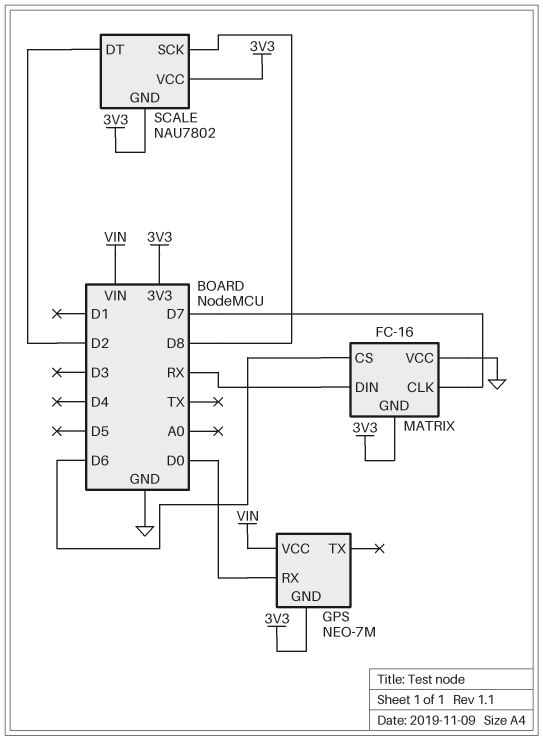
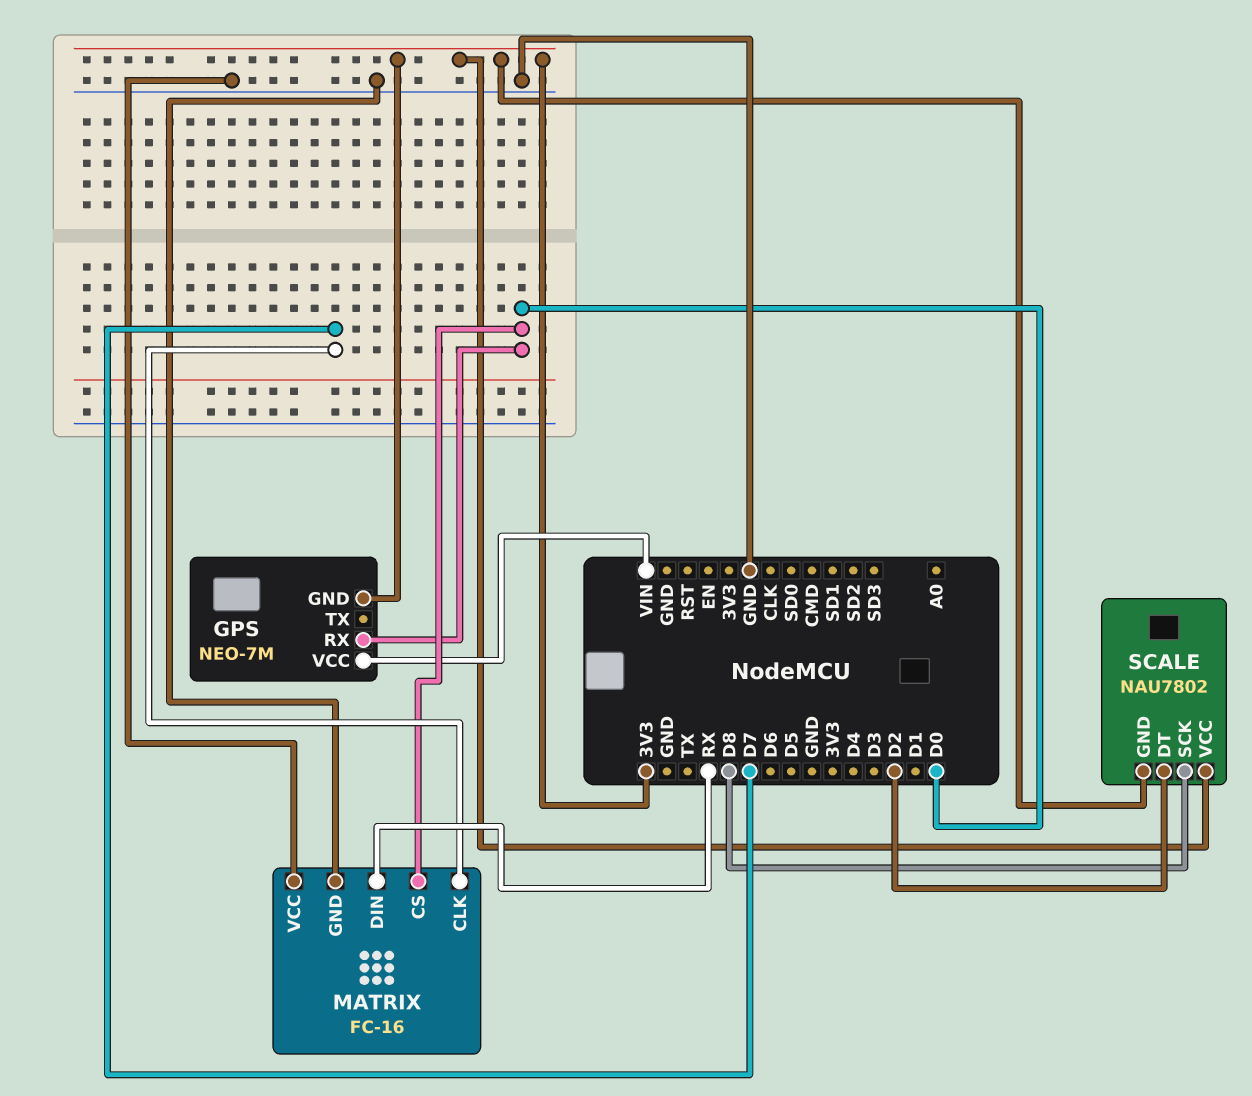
MATRIX pin CS: D6 -> D0
MATRIX pin GND: 3V3 -> GND

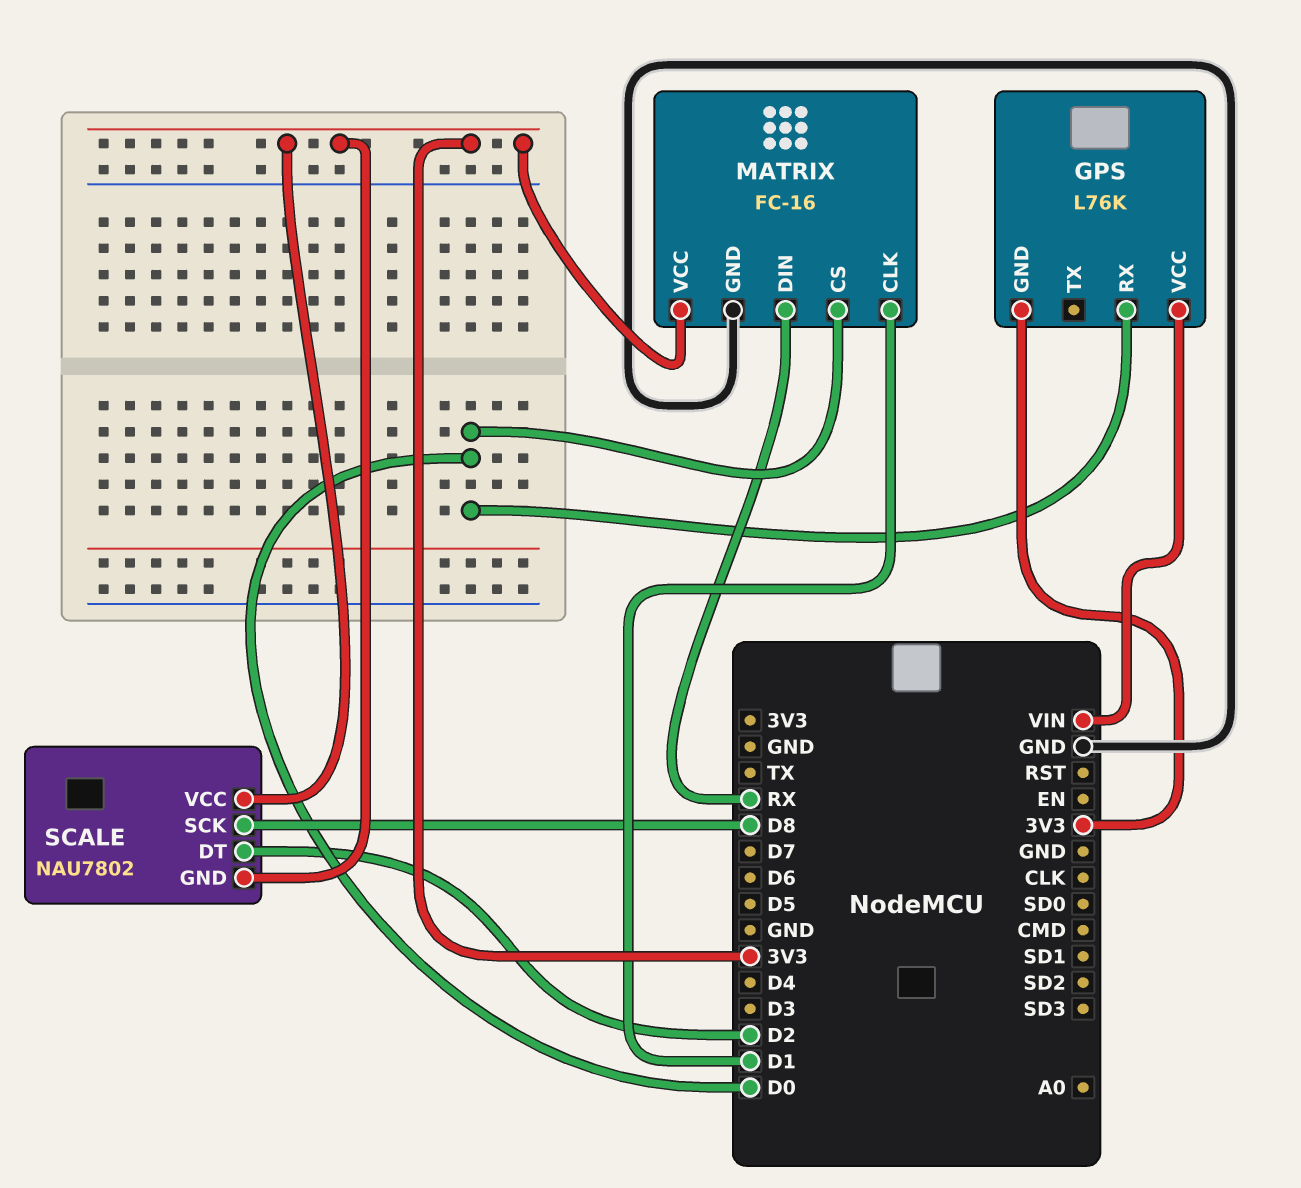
GPS: NEO-7M -> L76K
MATRIX pin CLK: D7 -> D1
MATRIX pin VCC: GND -> 3V3

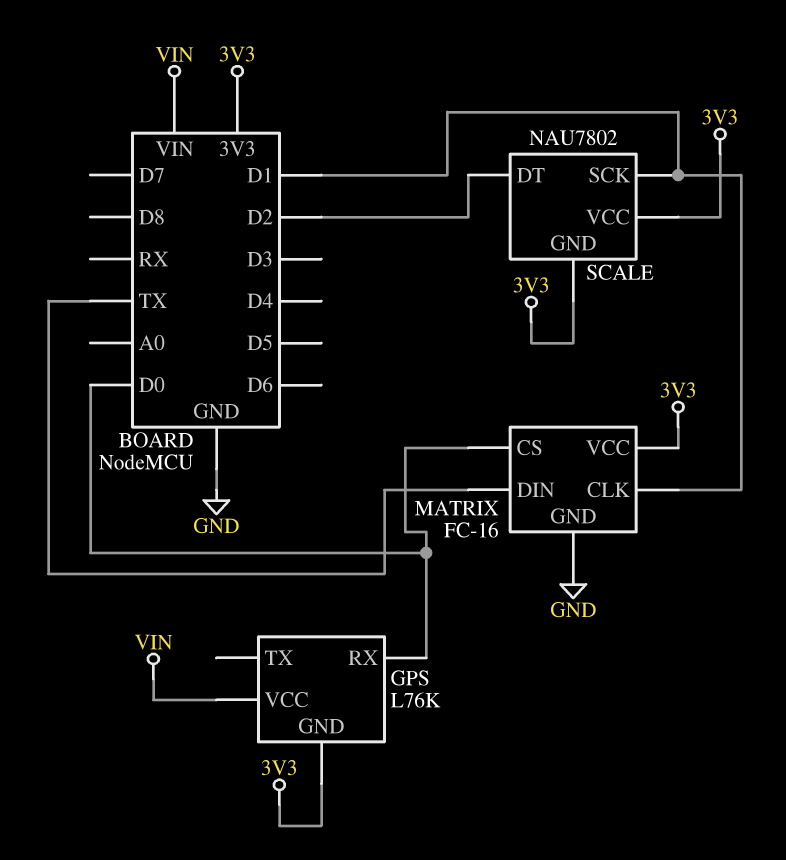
MATRIX pin DIN: RX -> TX
SCALE pin SCK: D8 -> D1

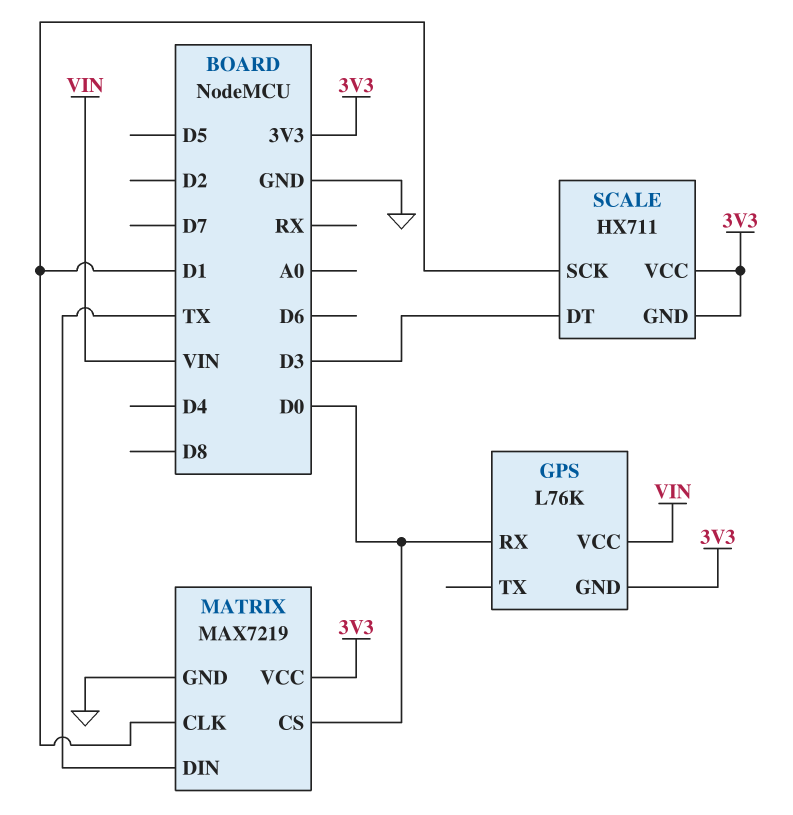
MATRIX: FC-16 -> MAX7219
SCALE: NAU7802 -> HX711
SCALE pin DT: D2 -> D3

